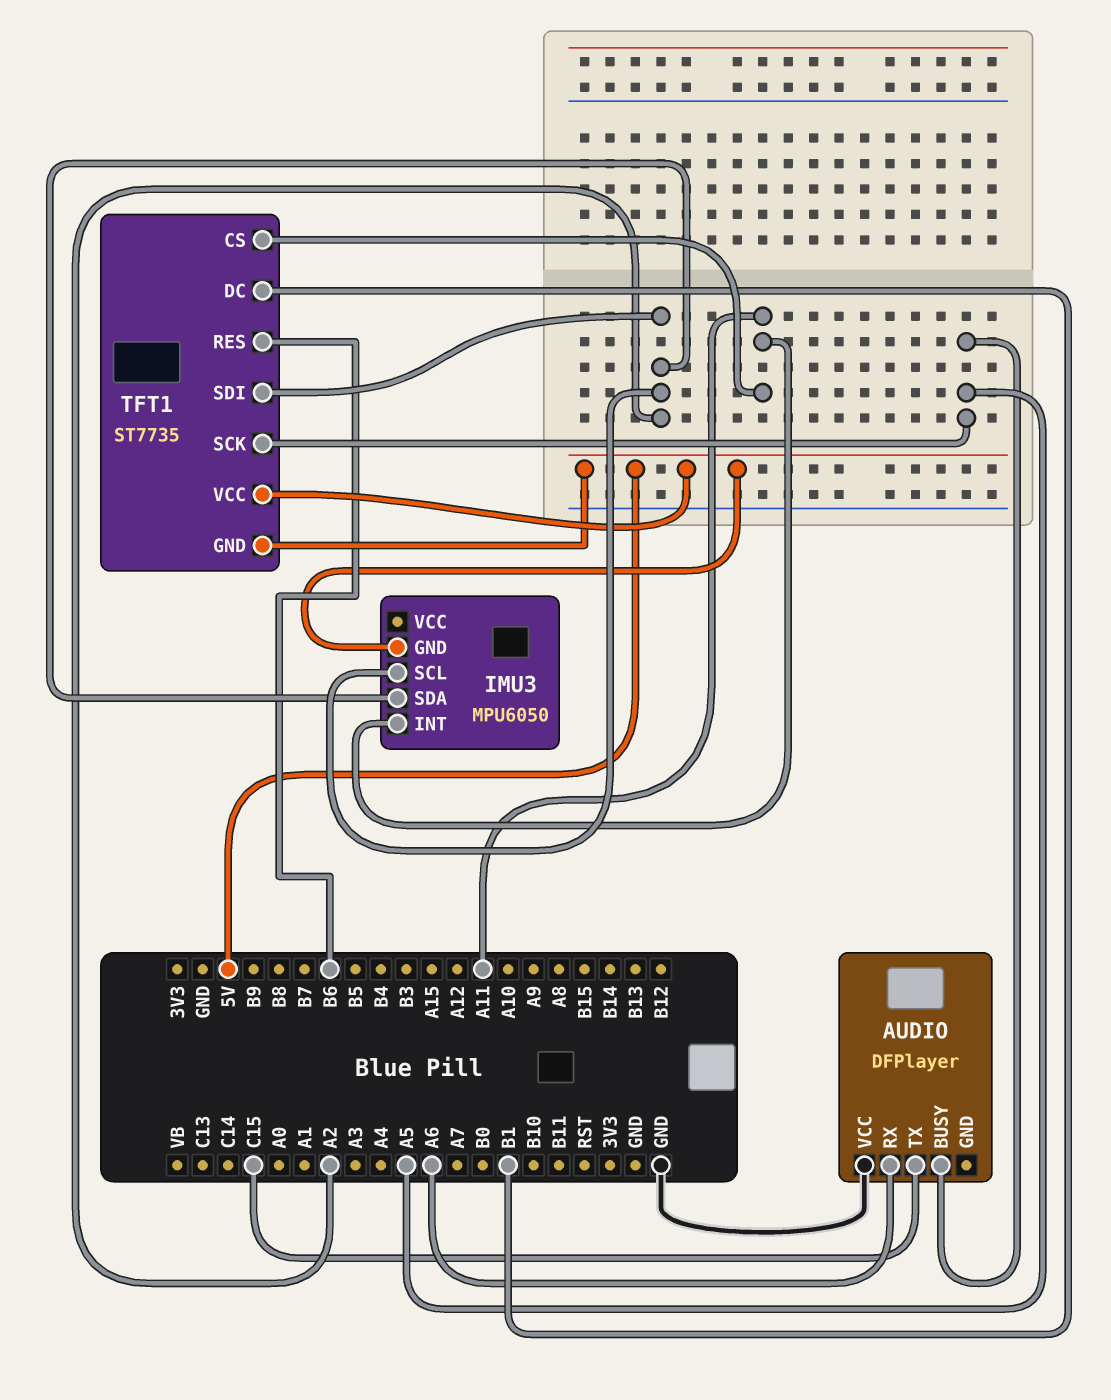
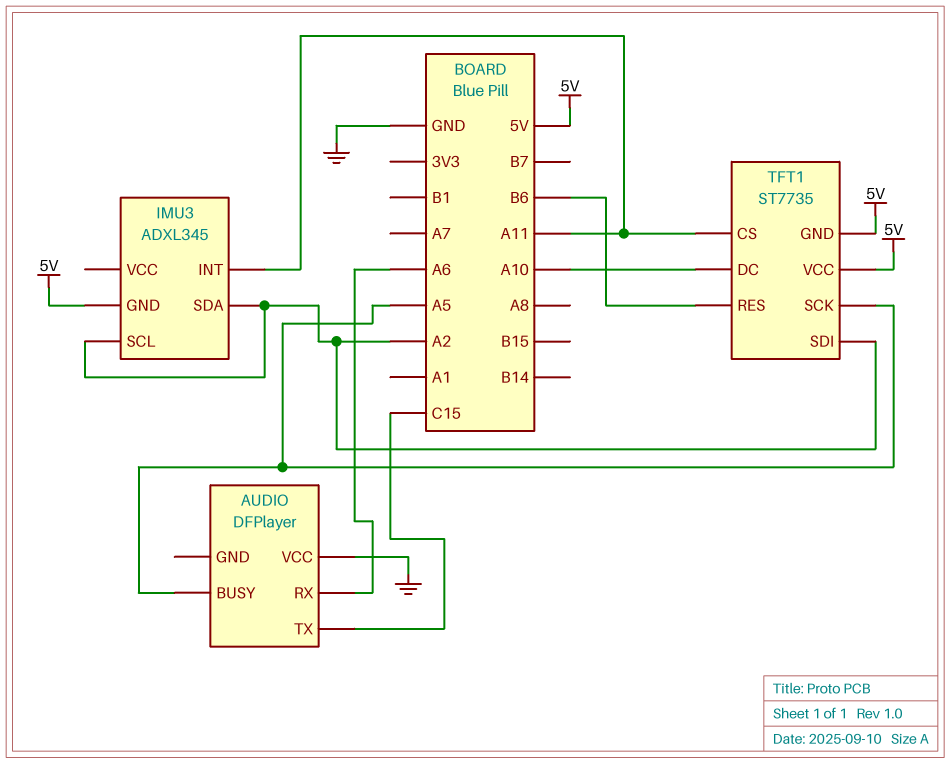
IMU3: MPU6050 -> ADXL345
TFT1 pin DC: B1 -> A10

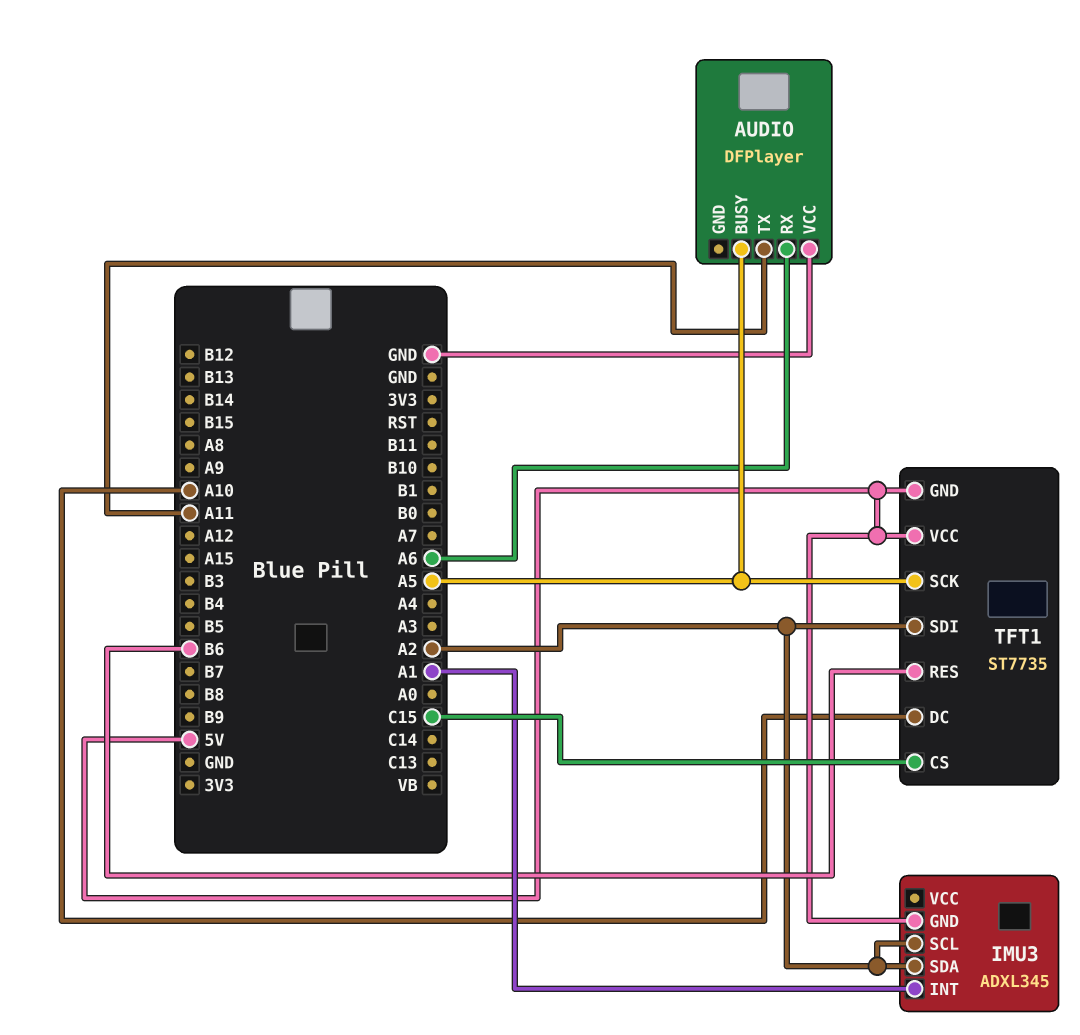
AUDIO pin TX: C15 -> A11
IMU3 pin INT: A11 -> A1
TFT1 pin CS: A11 -> C15

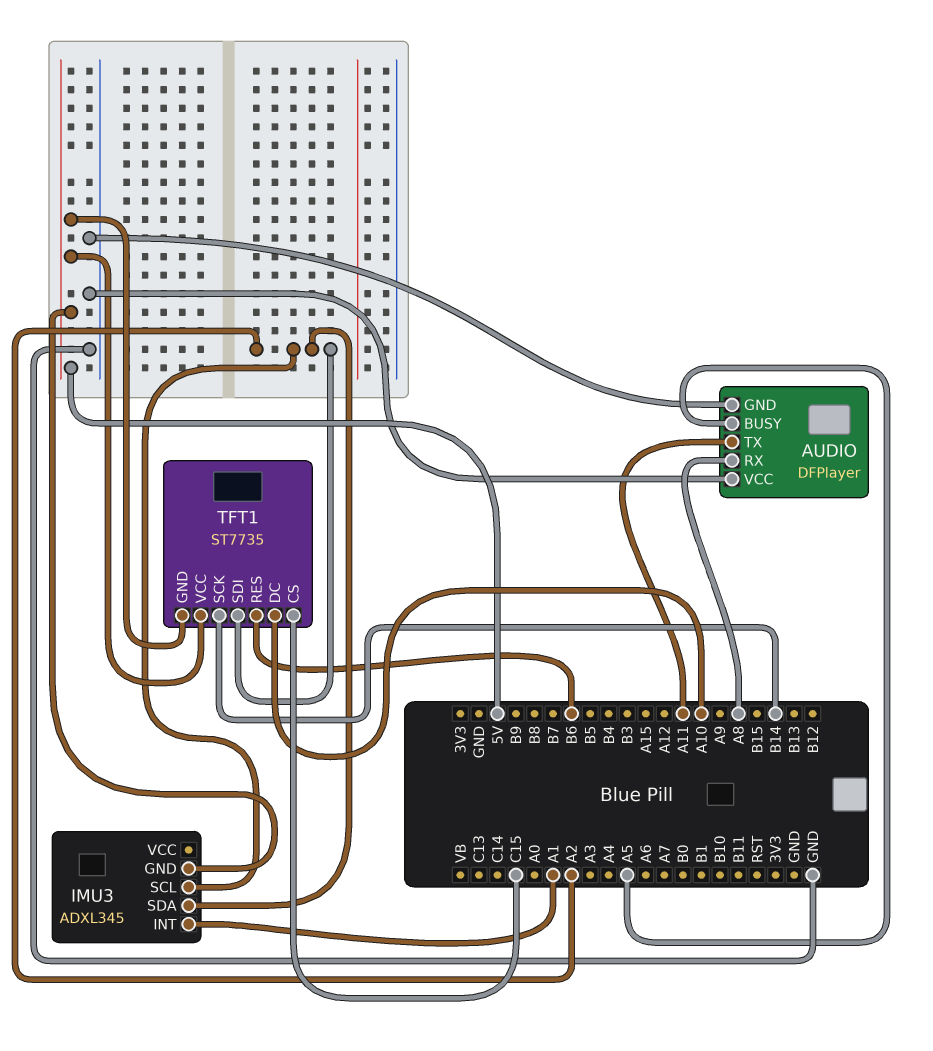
AUDIO pin GND: none -> GND
AUDIO pin RX: A6 -> A8
TFT1 pin SCK: A5 -> B14

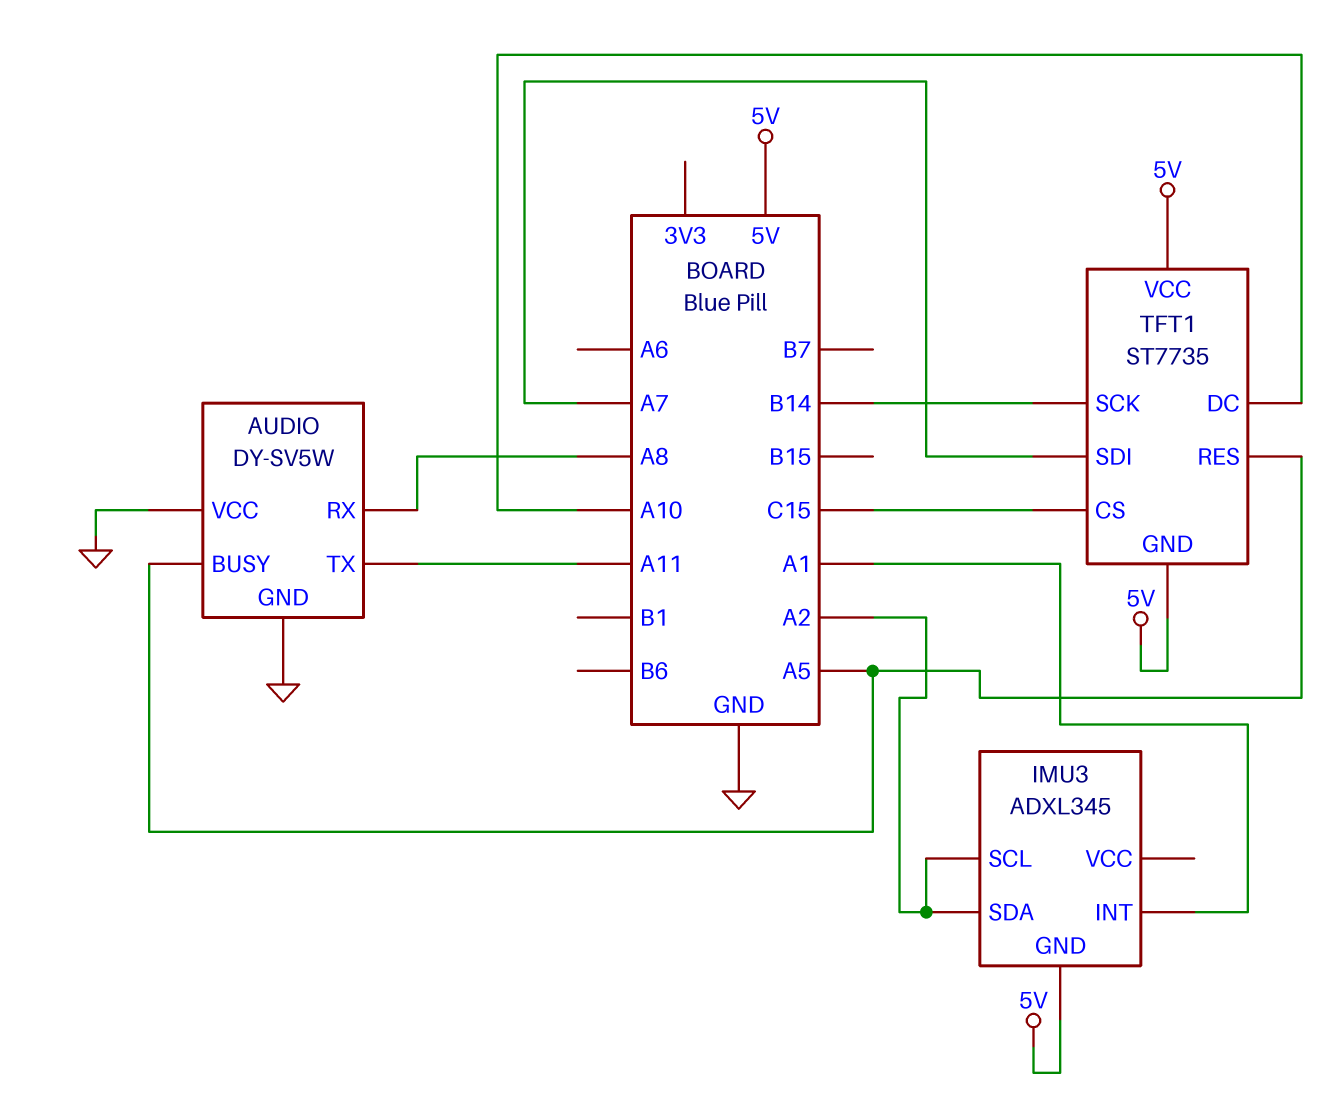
AUDIO: DFPlayer -> DY-SV5W
TFT1 pin RES: B6 -> A5
TFT1 pin SDI: A2 -> A7

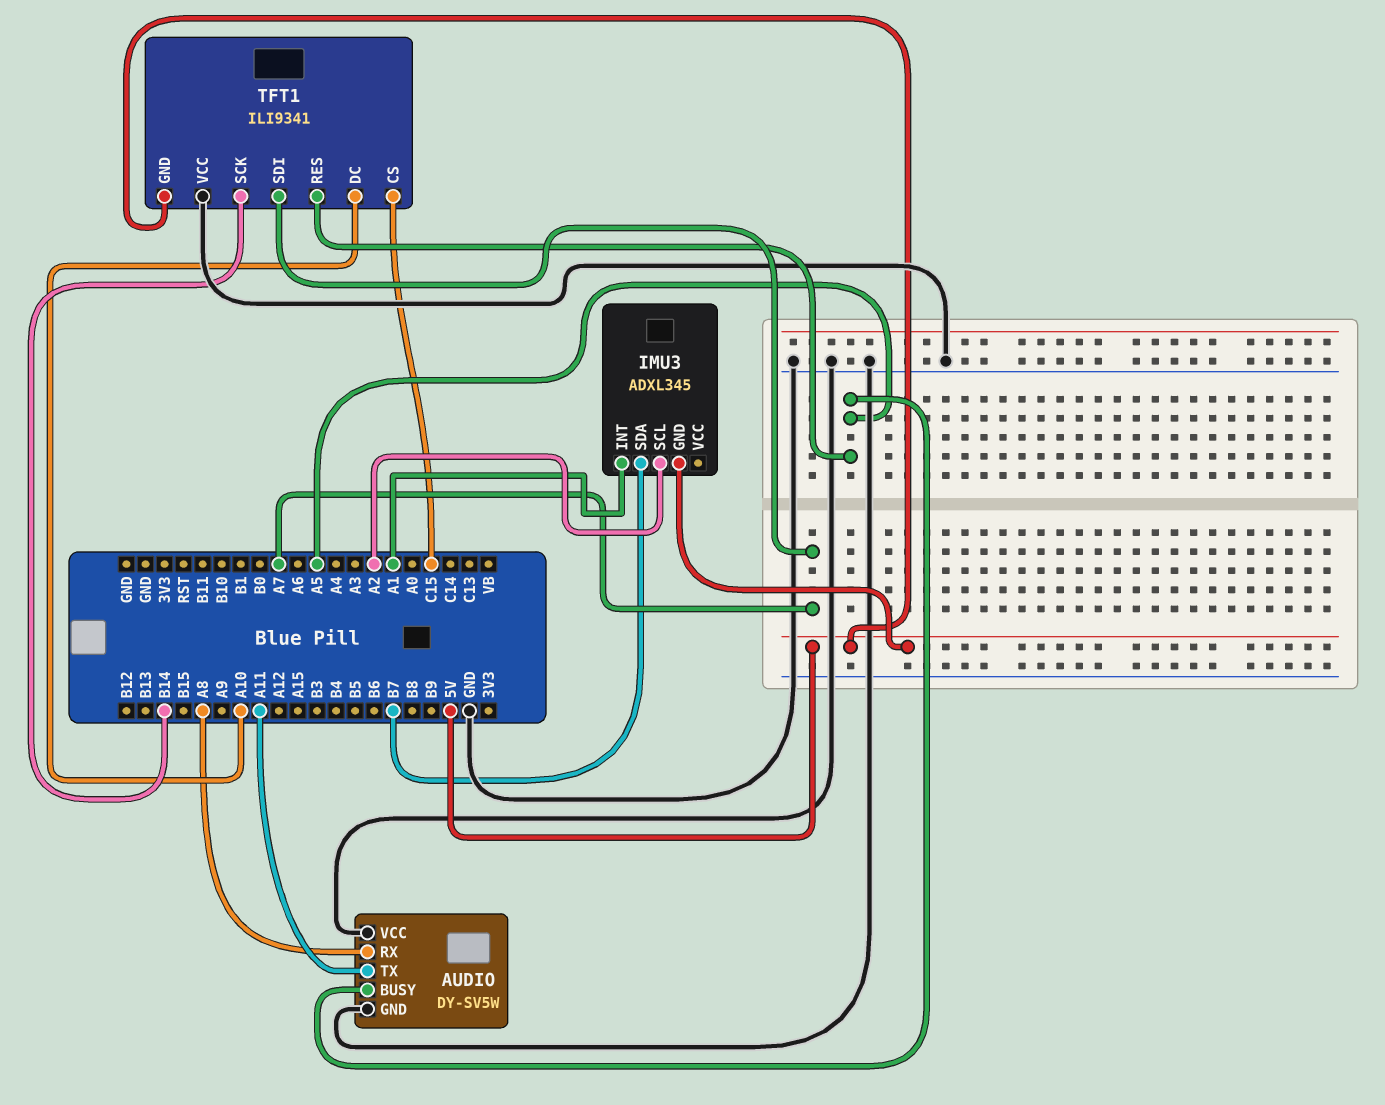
IMU3 pin SDA: A2 -> B7
TFT1: ST7735 -> ILI9341
TFT1 pin VCC: 5V -> GND

